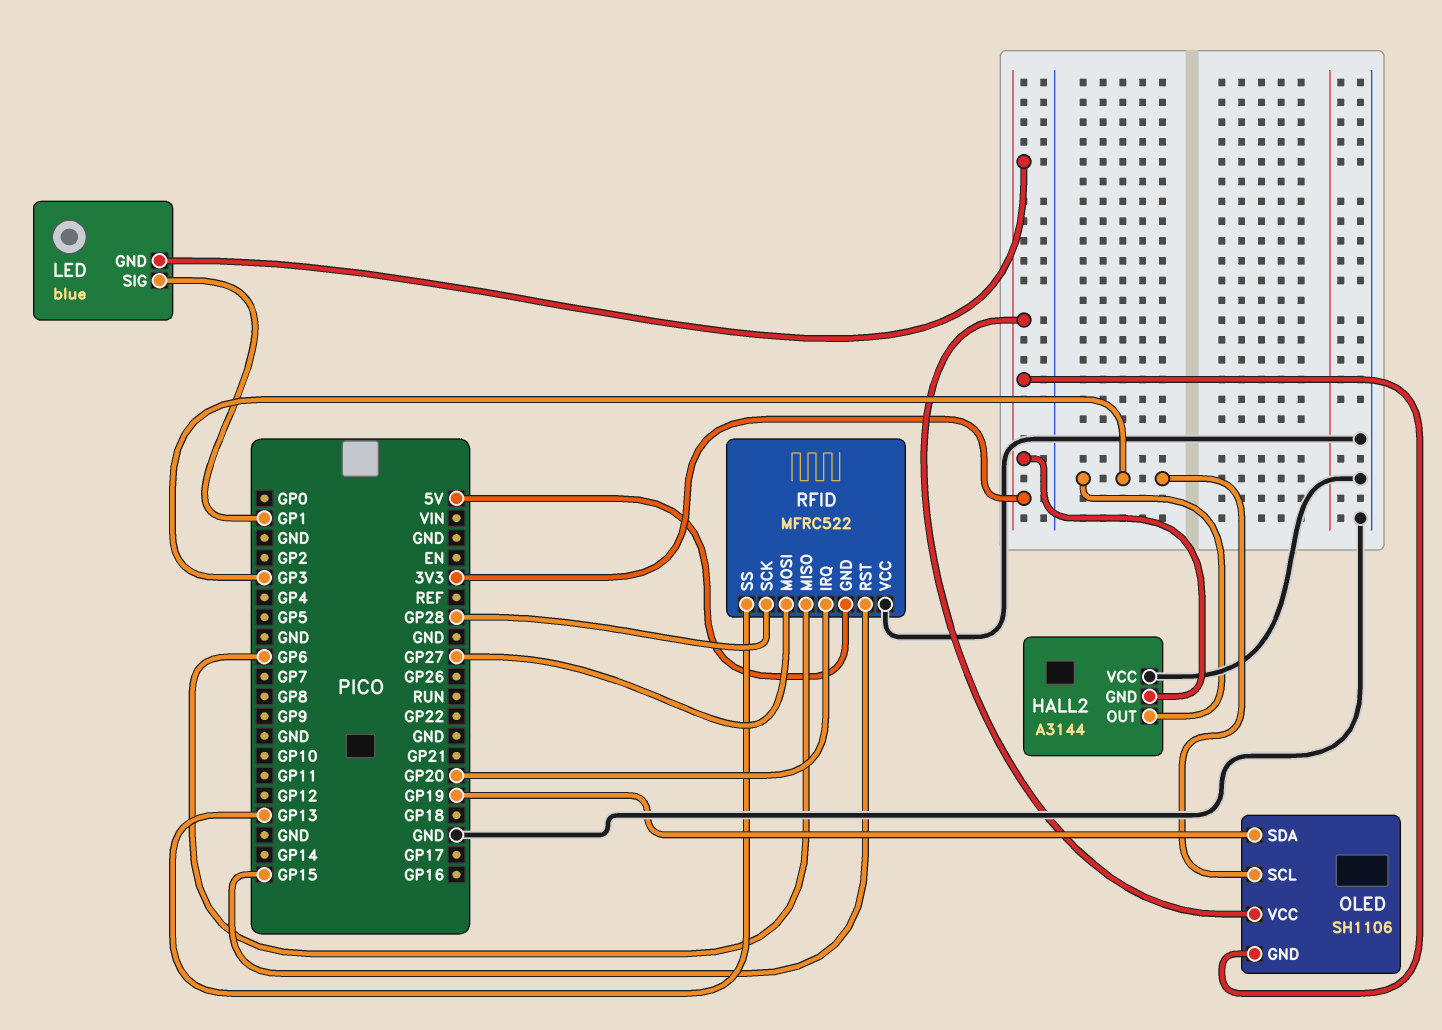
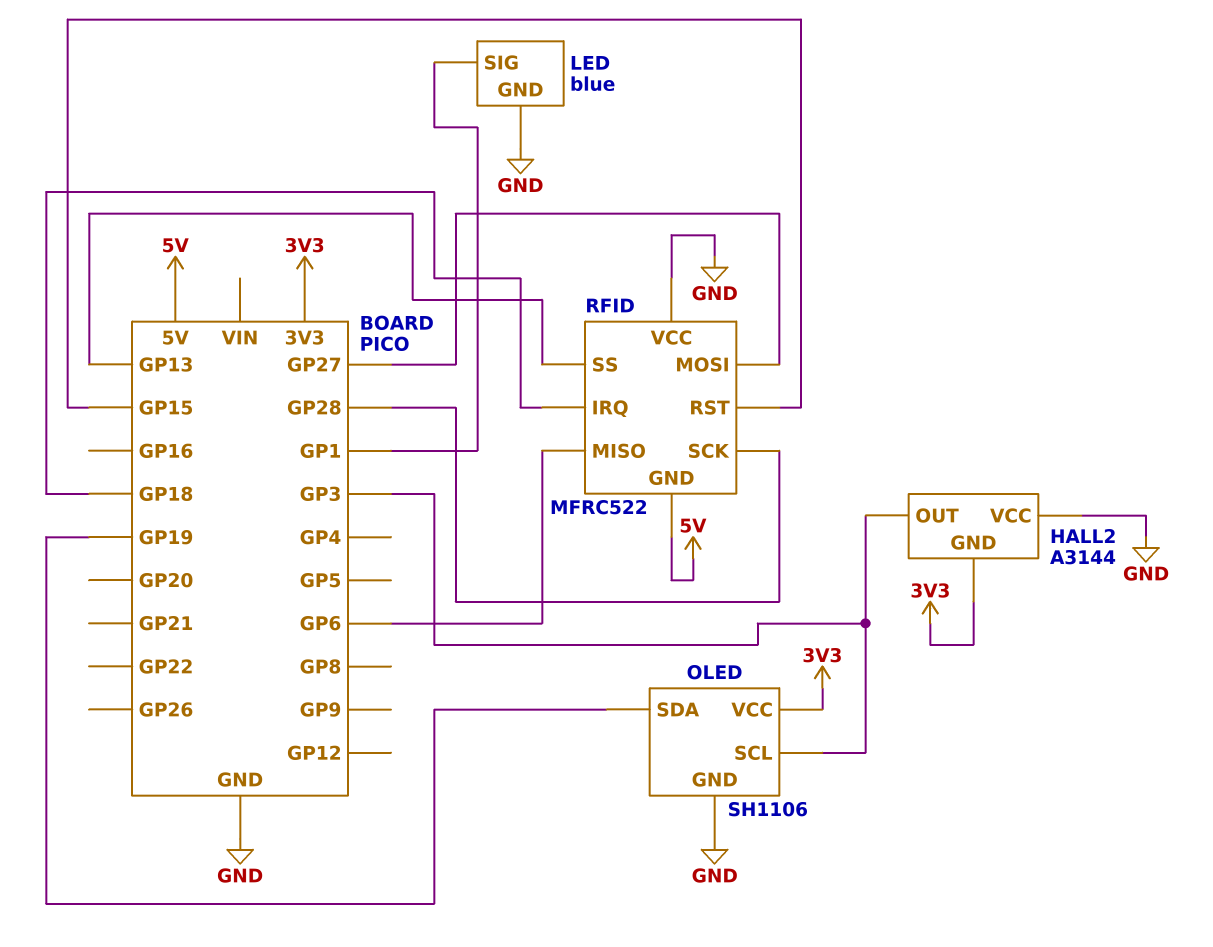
LED pin GND: 3V3 -> GND
OLED pin GND: 3V3 -> GND
RFID pin IRQ: GP20 -> GP18

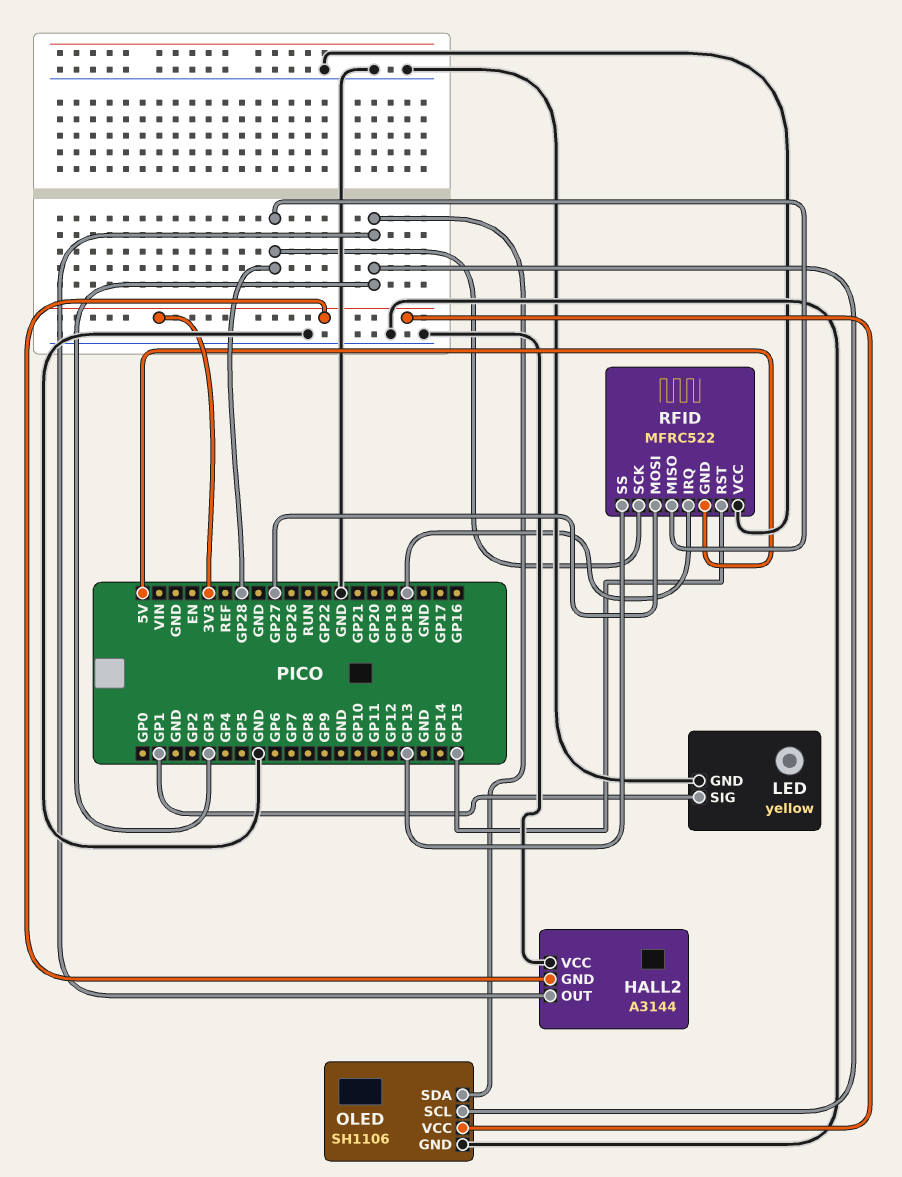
LED: blue -> yellow
OLED pin SDA: GP19 -> GP3
RFID pin MISO: GP6 -> GP28

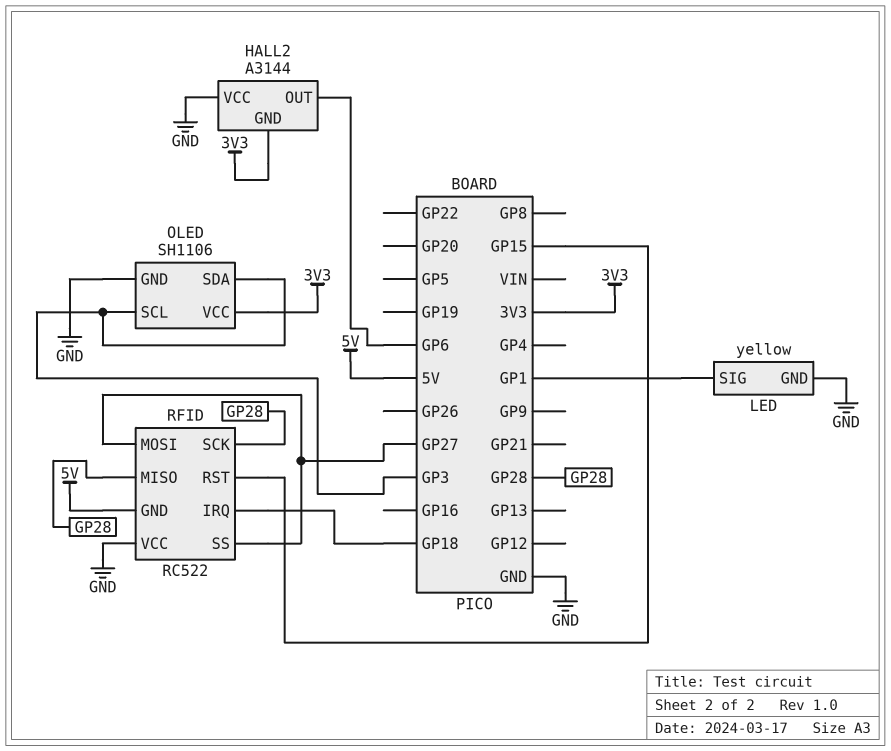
HALL2 pin OUT: GP3 -> GP6
RFID: MFRC522 -> RC522
RFID pin SS: GP13 -> GP27

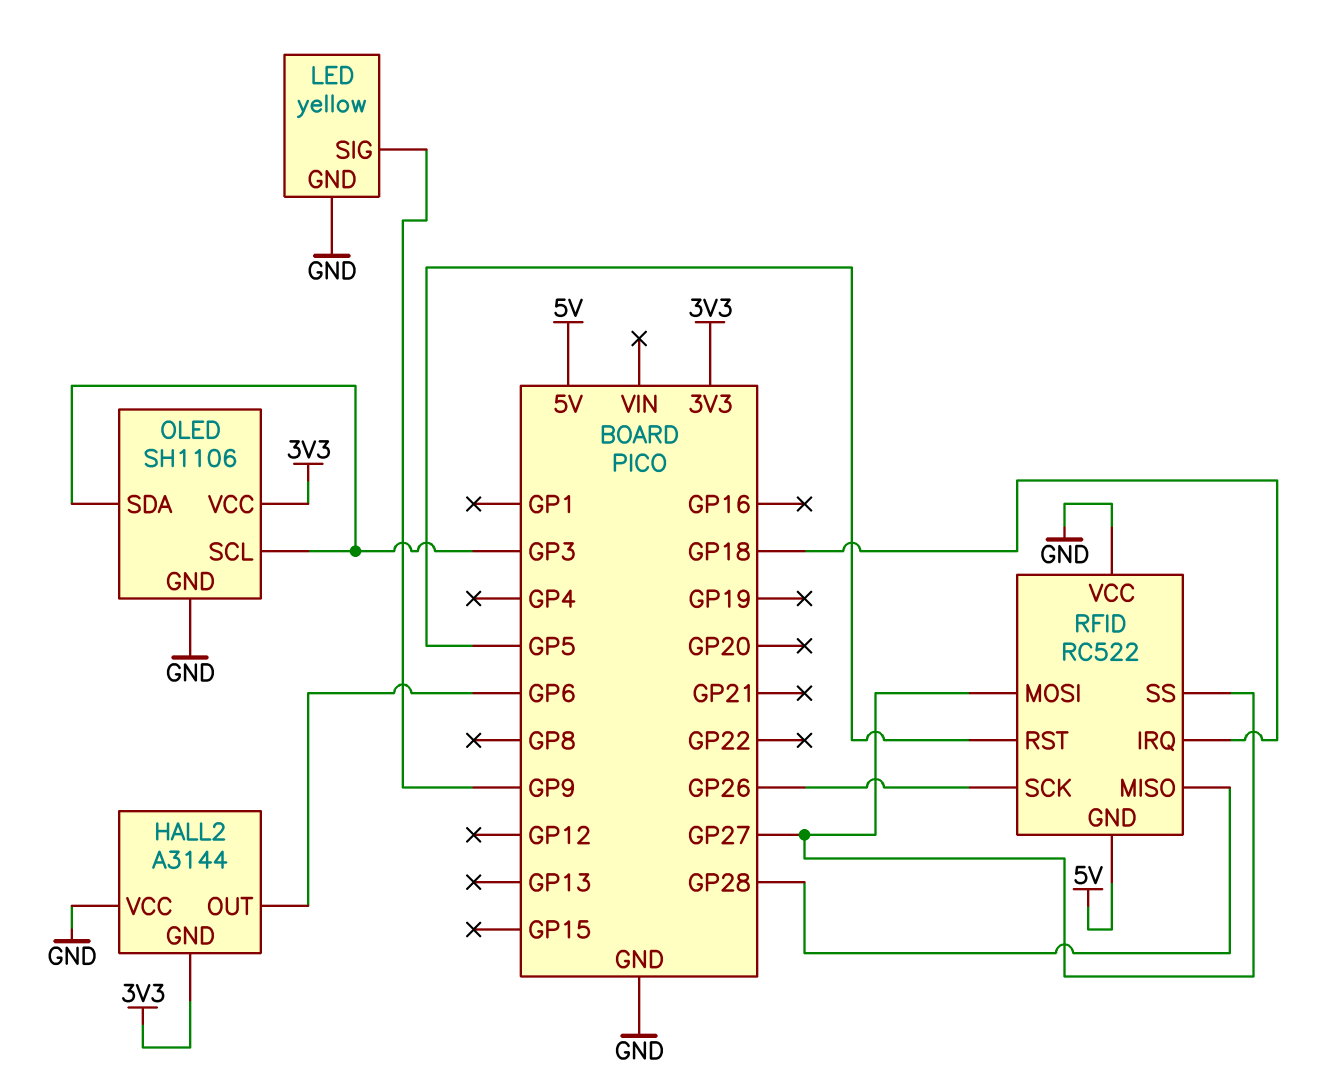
LED pin SIG: GP1 -> GP9
RFID pin RST: GP15 -> GP5
RFID pin SCK: GP28 -> GP26

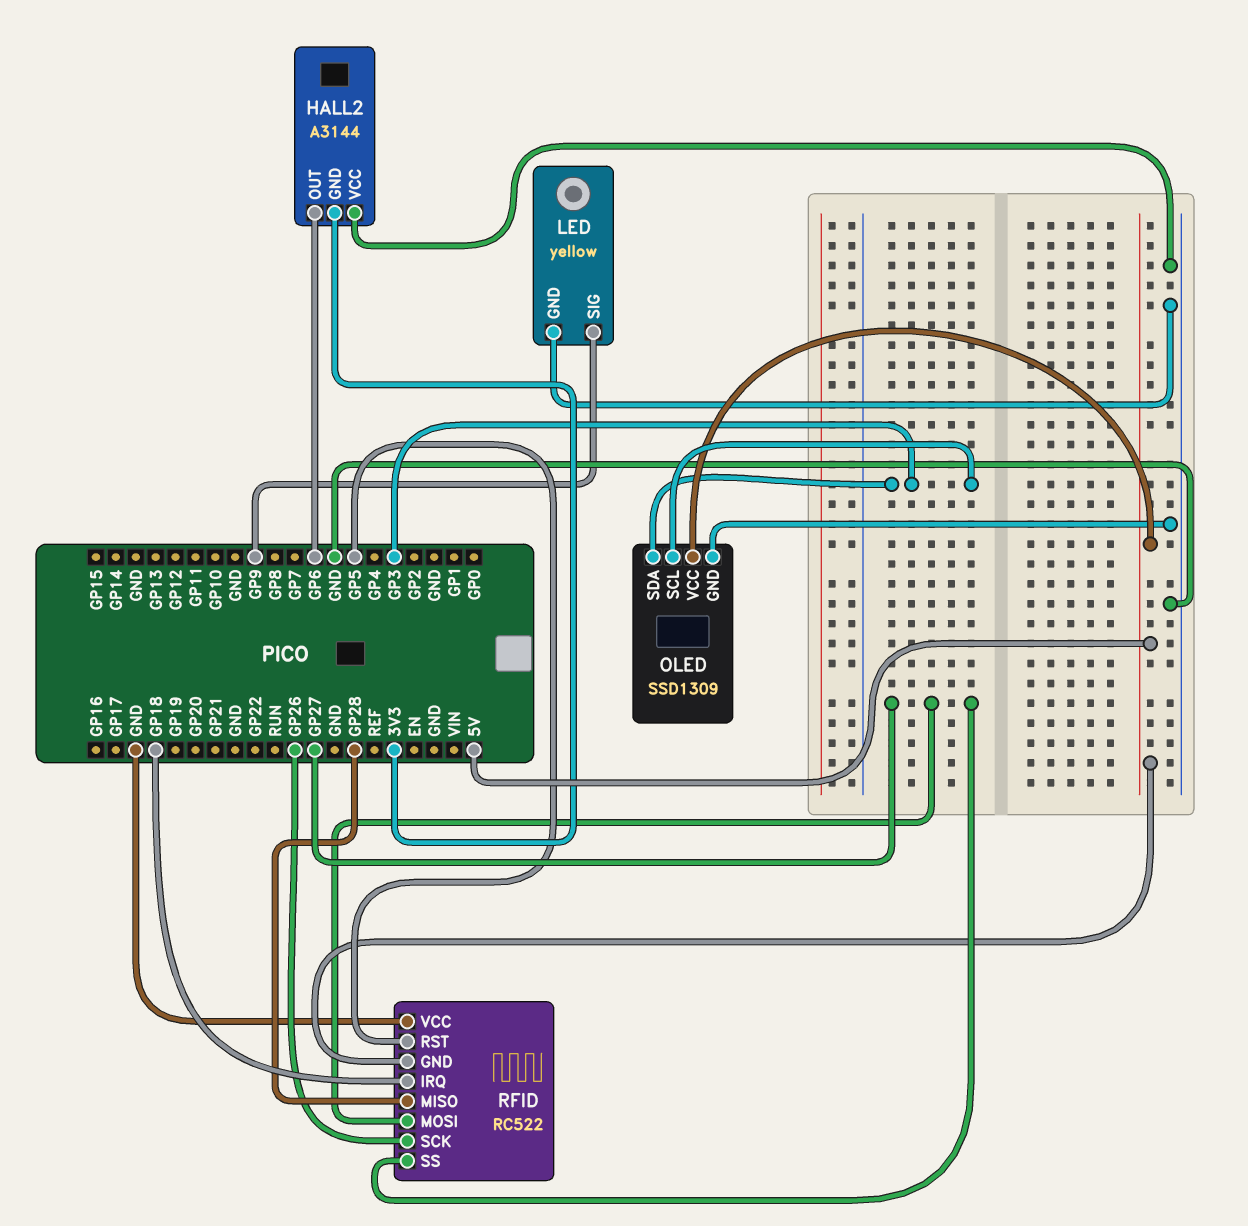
OLED: SH1106 -> SSD1309
OLED pin VCC: 3V3 -> 5V

